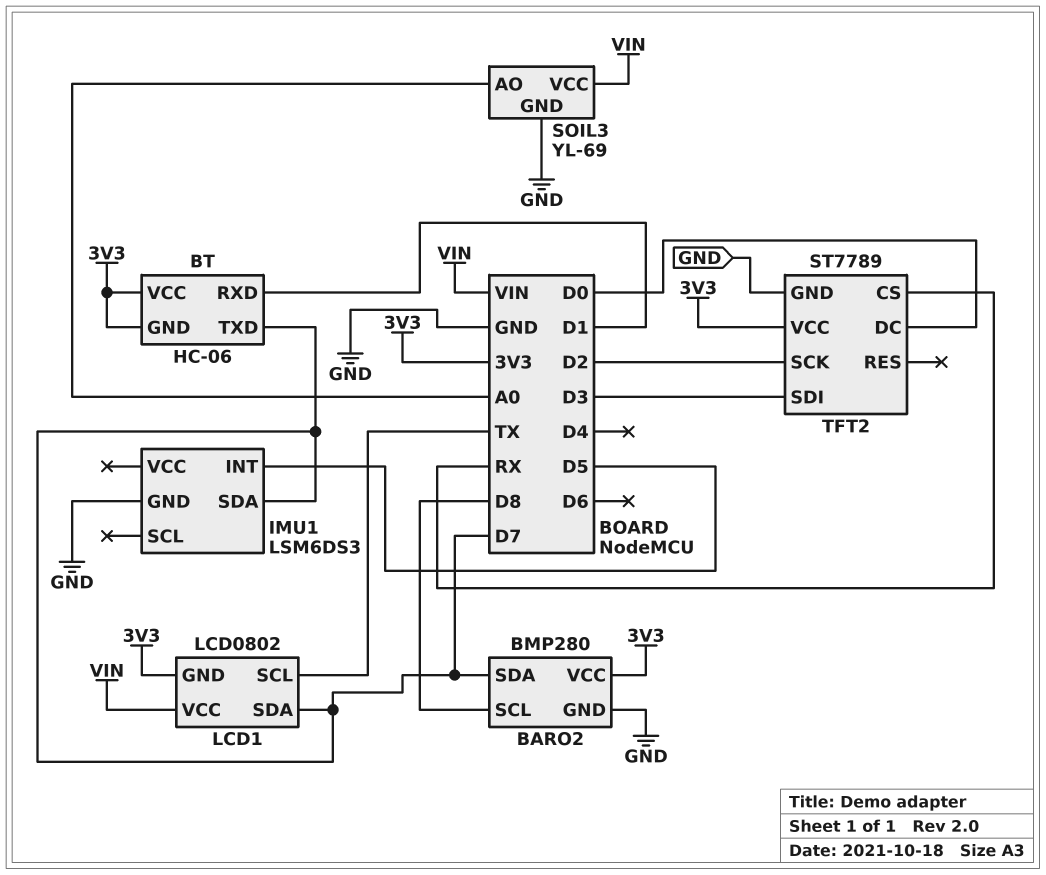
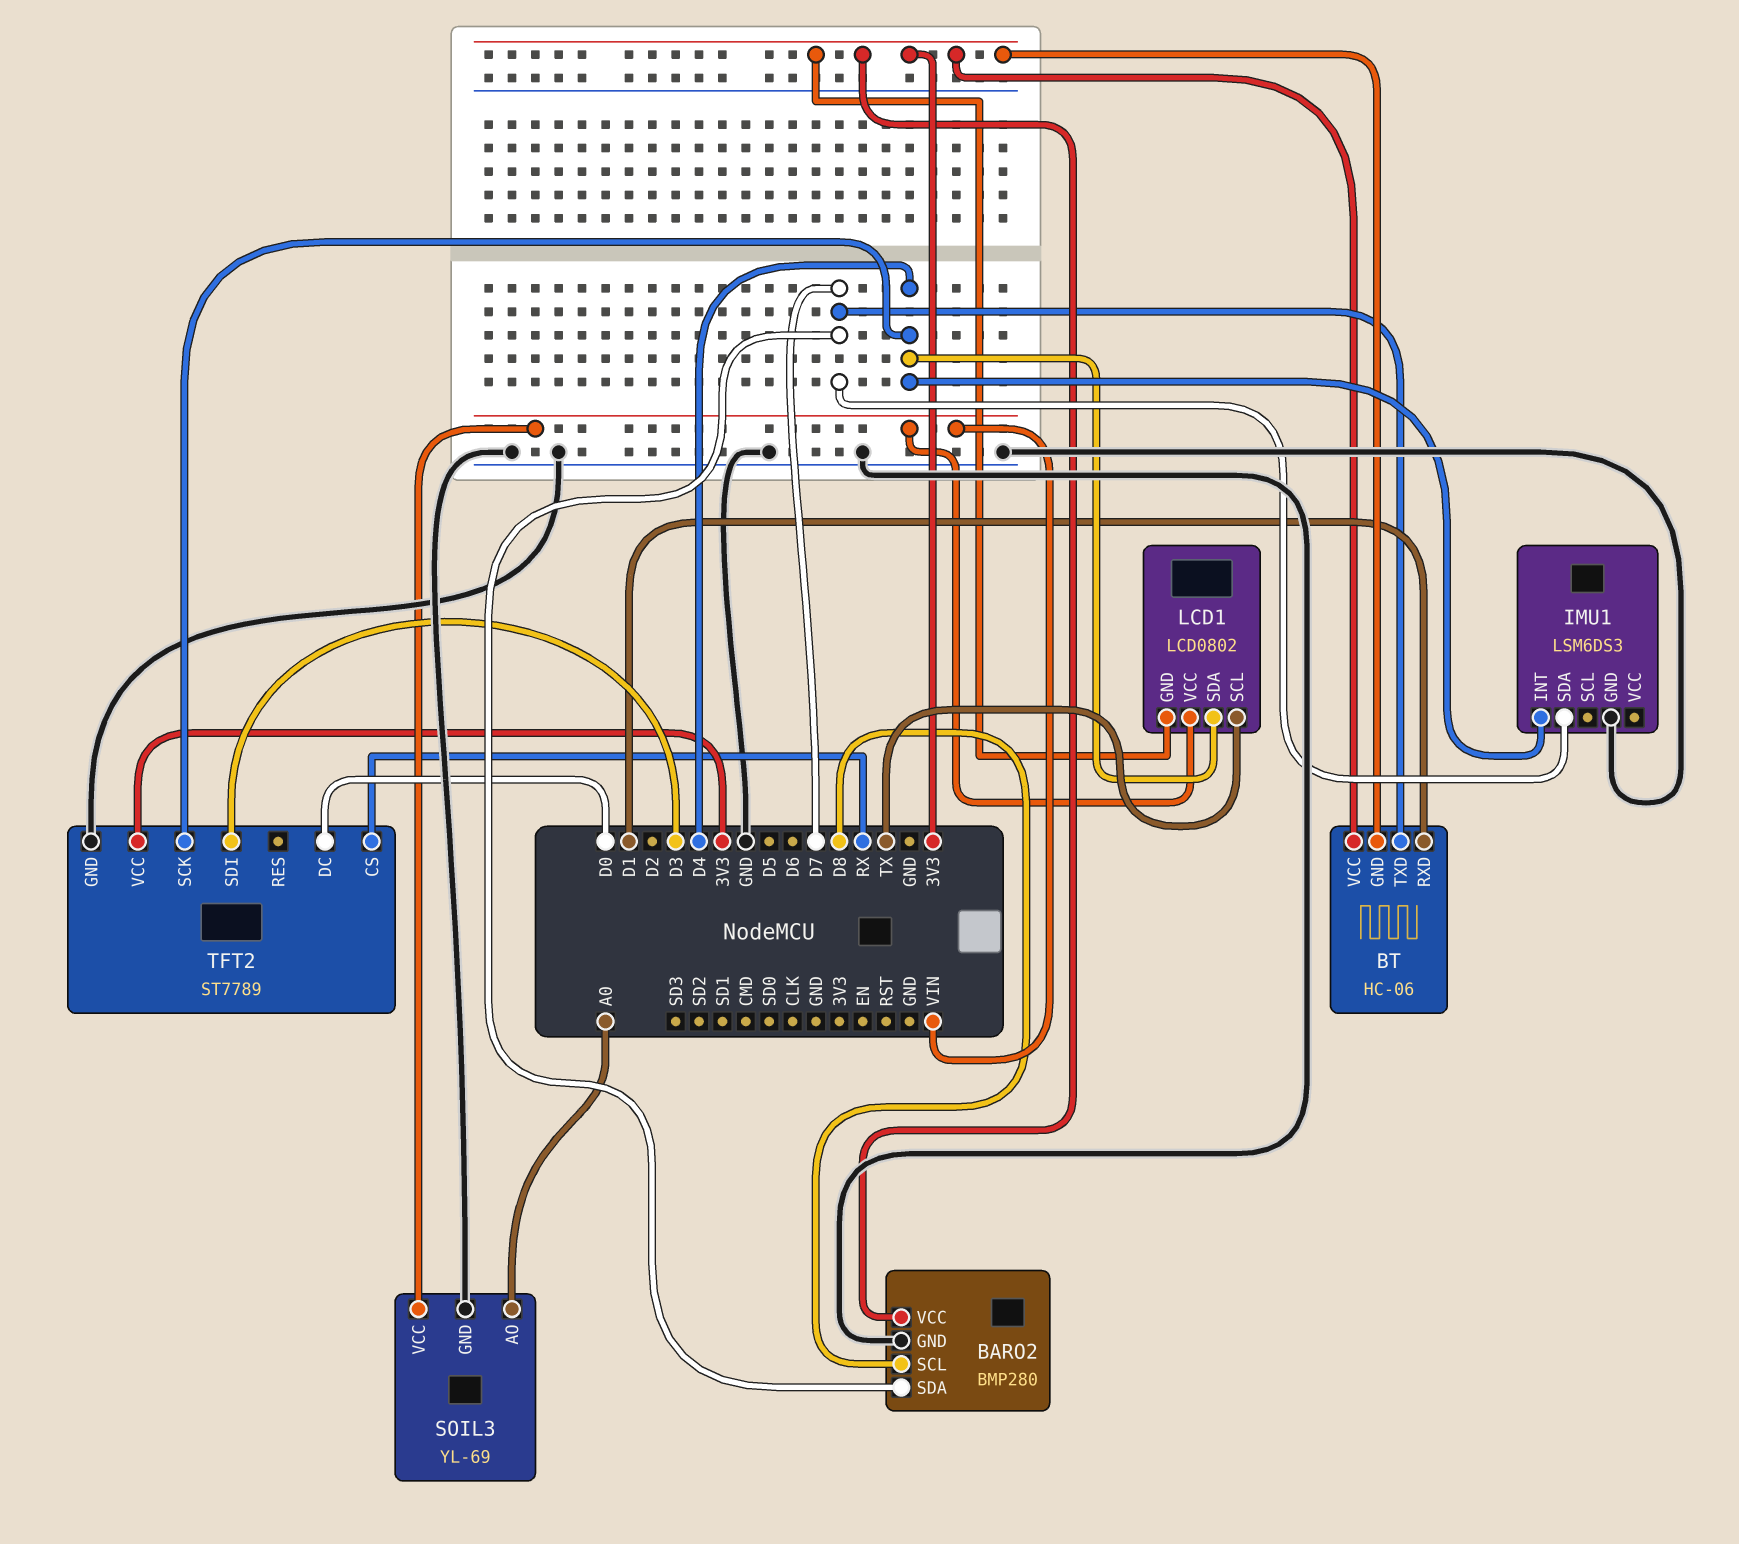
IMU1 pin INT: D5 -> D4
LCD1 pin SDA: D7 -> D4
TFT2 pin SCK: D2 -> D4

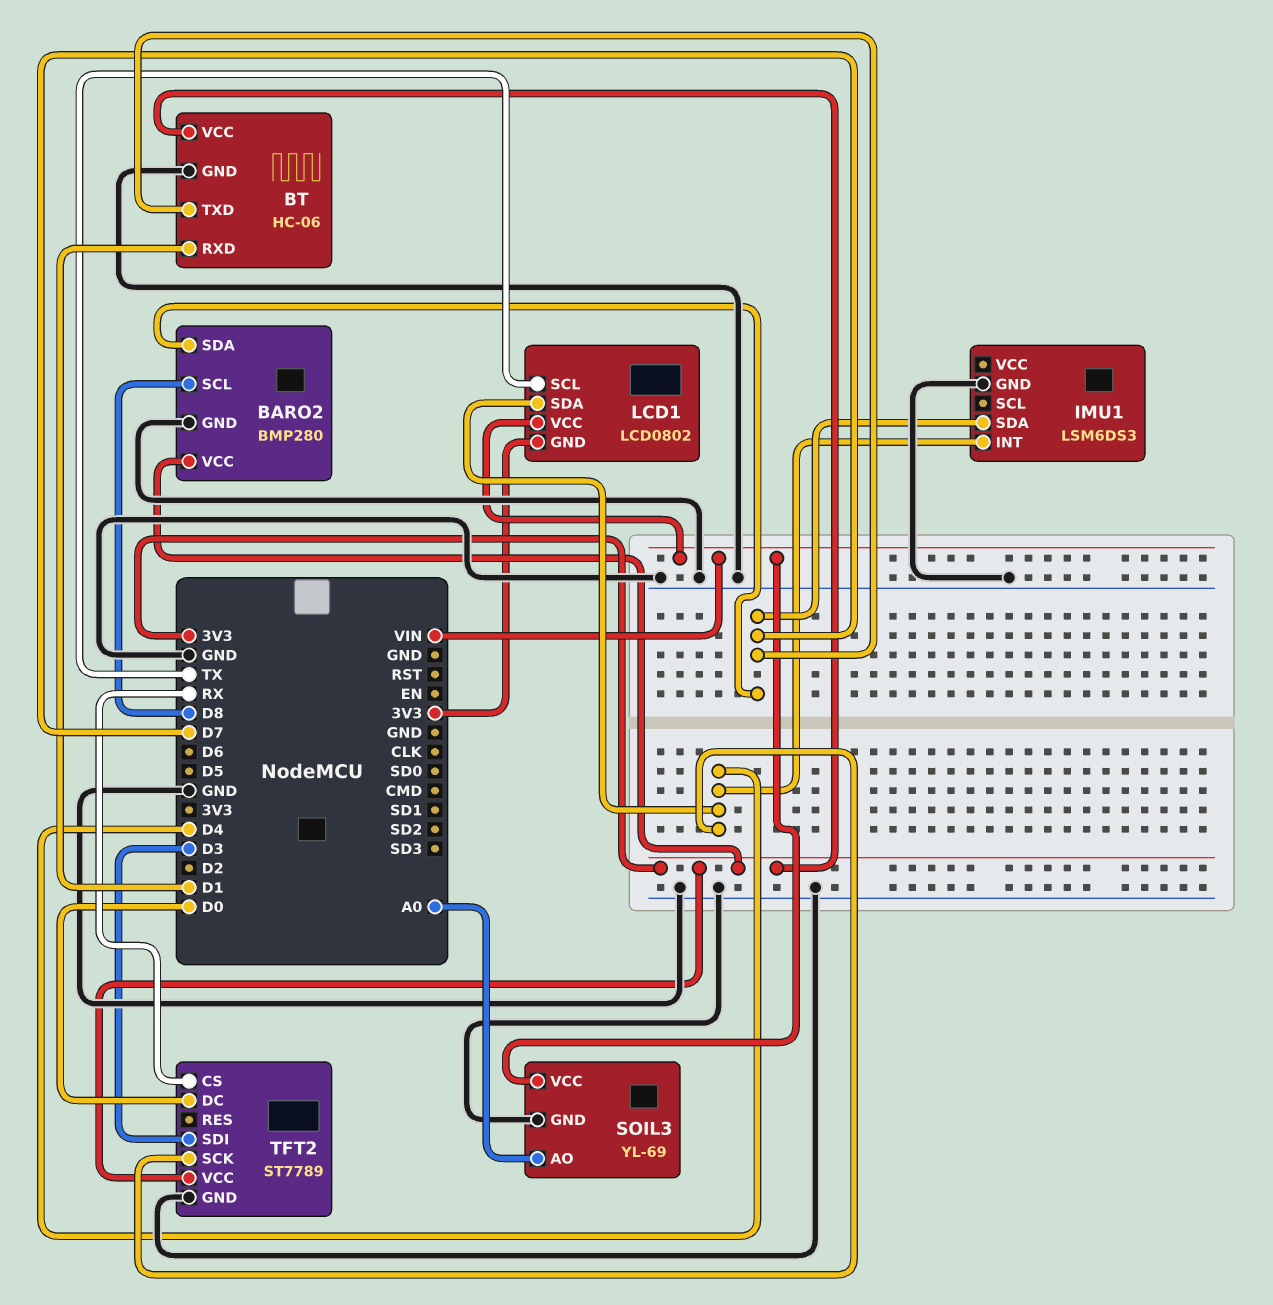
BT pin GND: 3V3 -> GND

